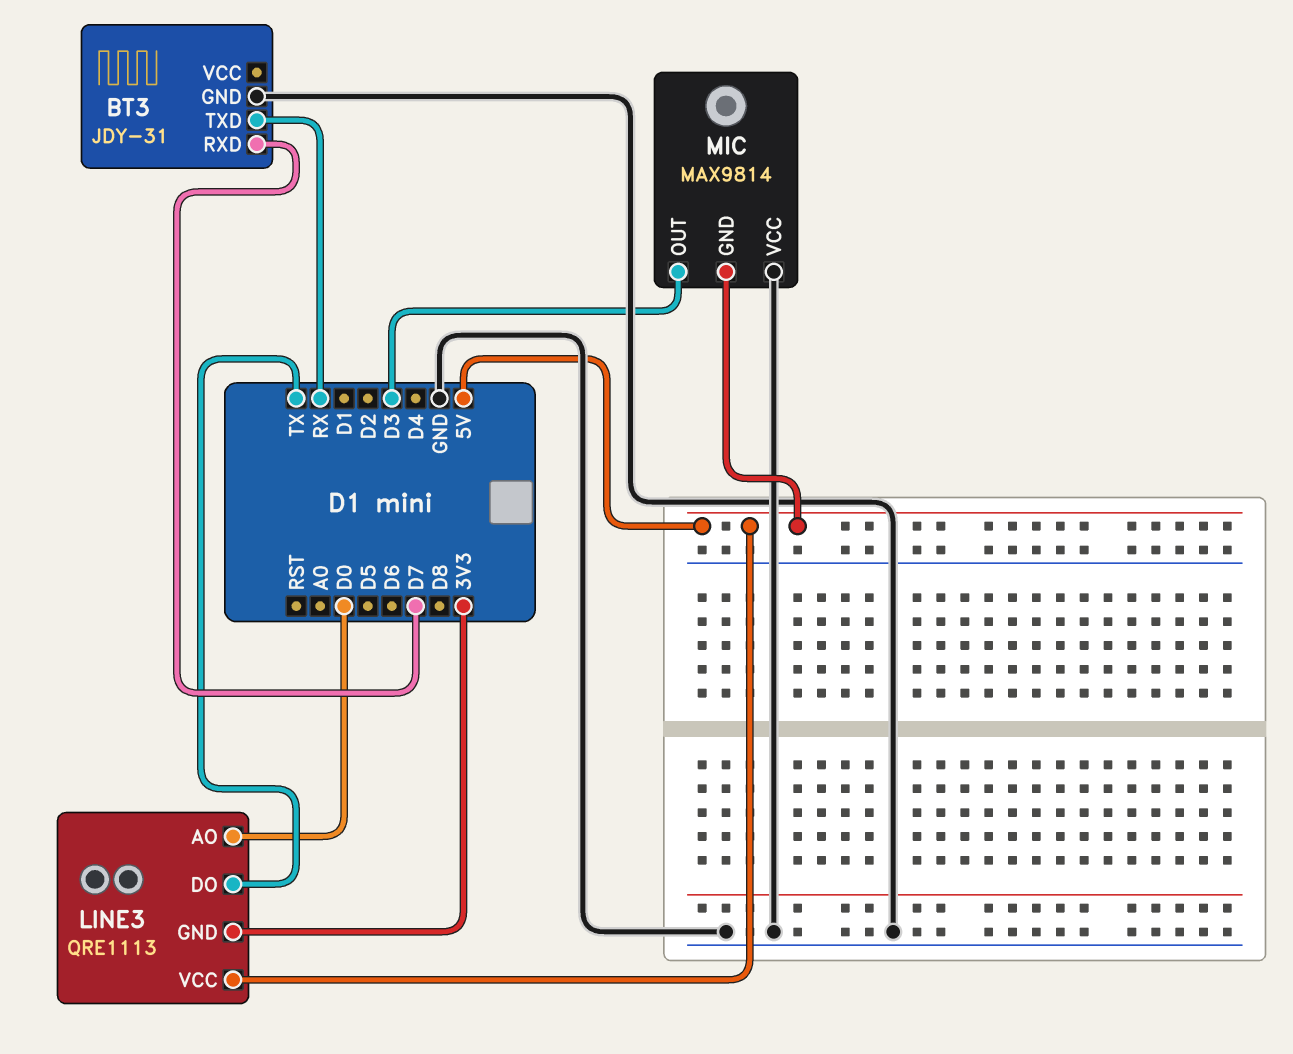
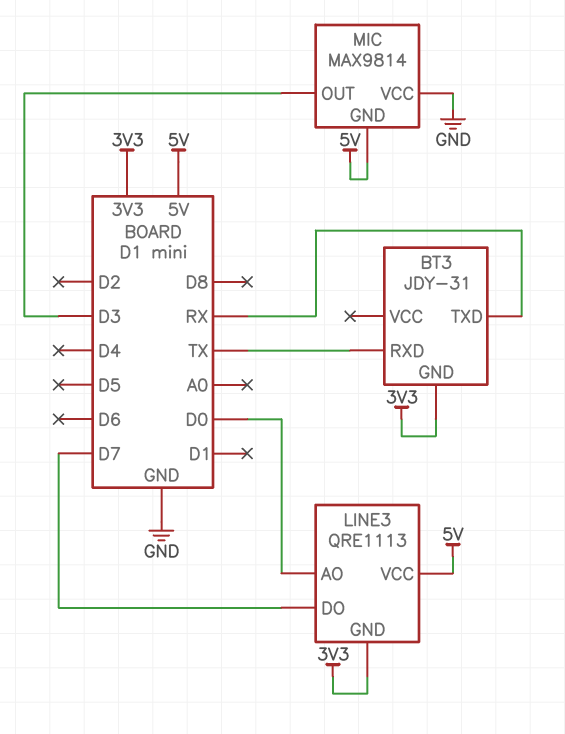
BT3 pin GND: GND -> 3V3
BT3 pin RXD: D7 -> TX
LINE3 pin DO: TX -> D7

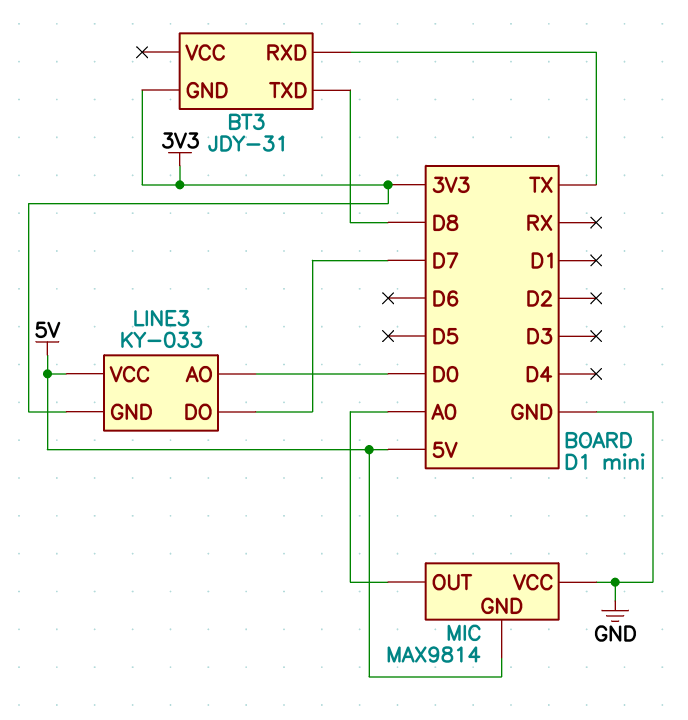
BT3 pin TXD: RX -> D8
LINE3: QRE1113 -> KY-033
MIC pin OUT: D3 -> A0

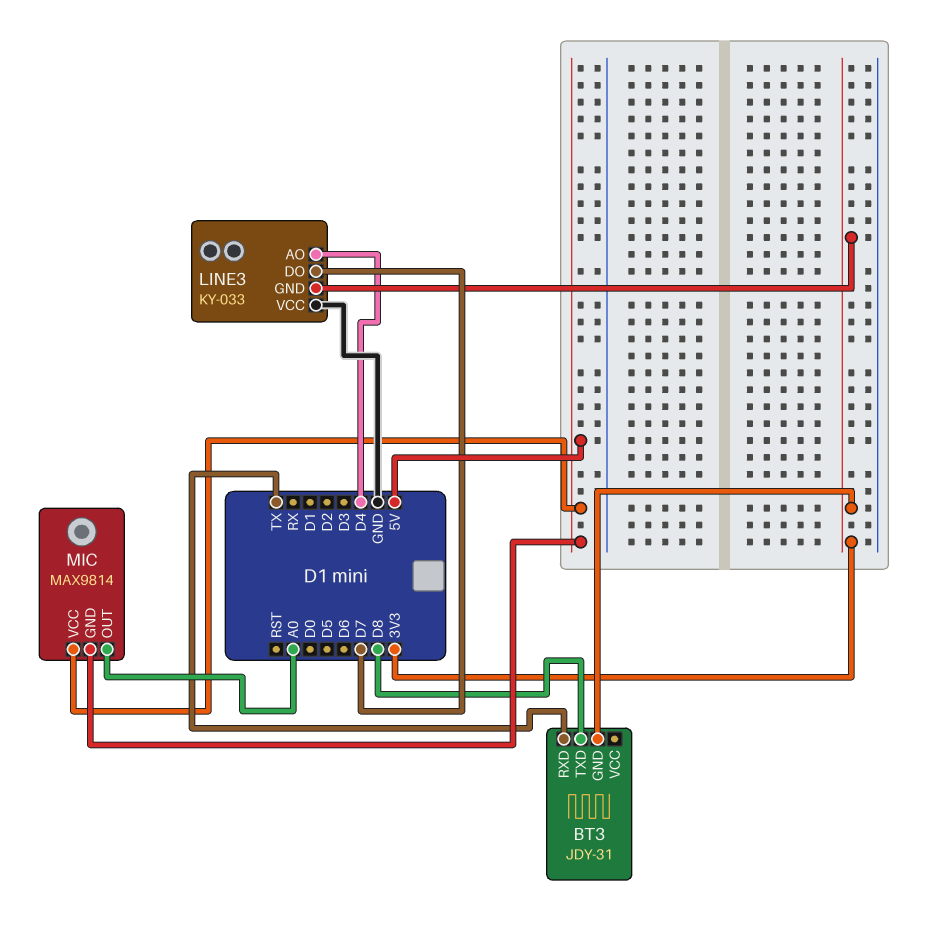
LINE3 pin AO: D0 -> D4
LINE3 pin VCC: 5V -> GND
MIC pin VCC: GND -> 5V

